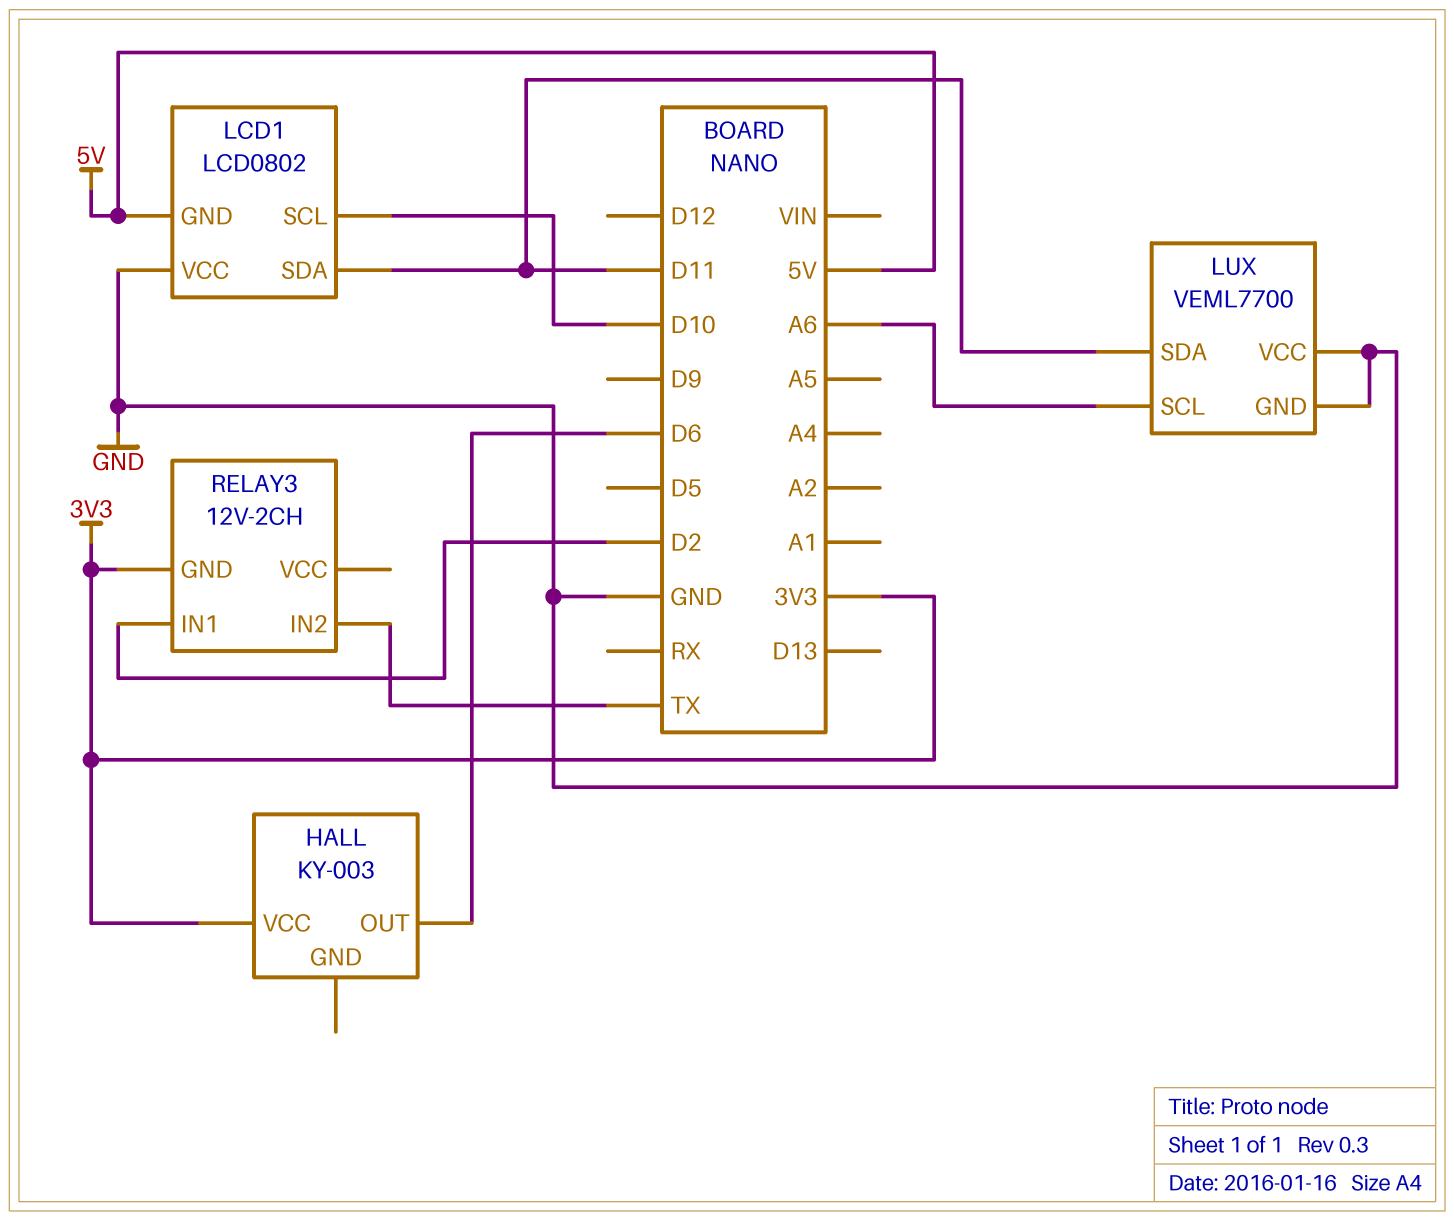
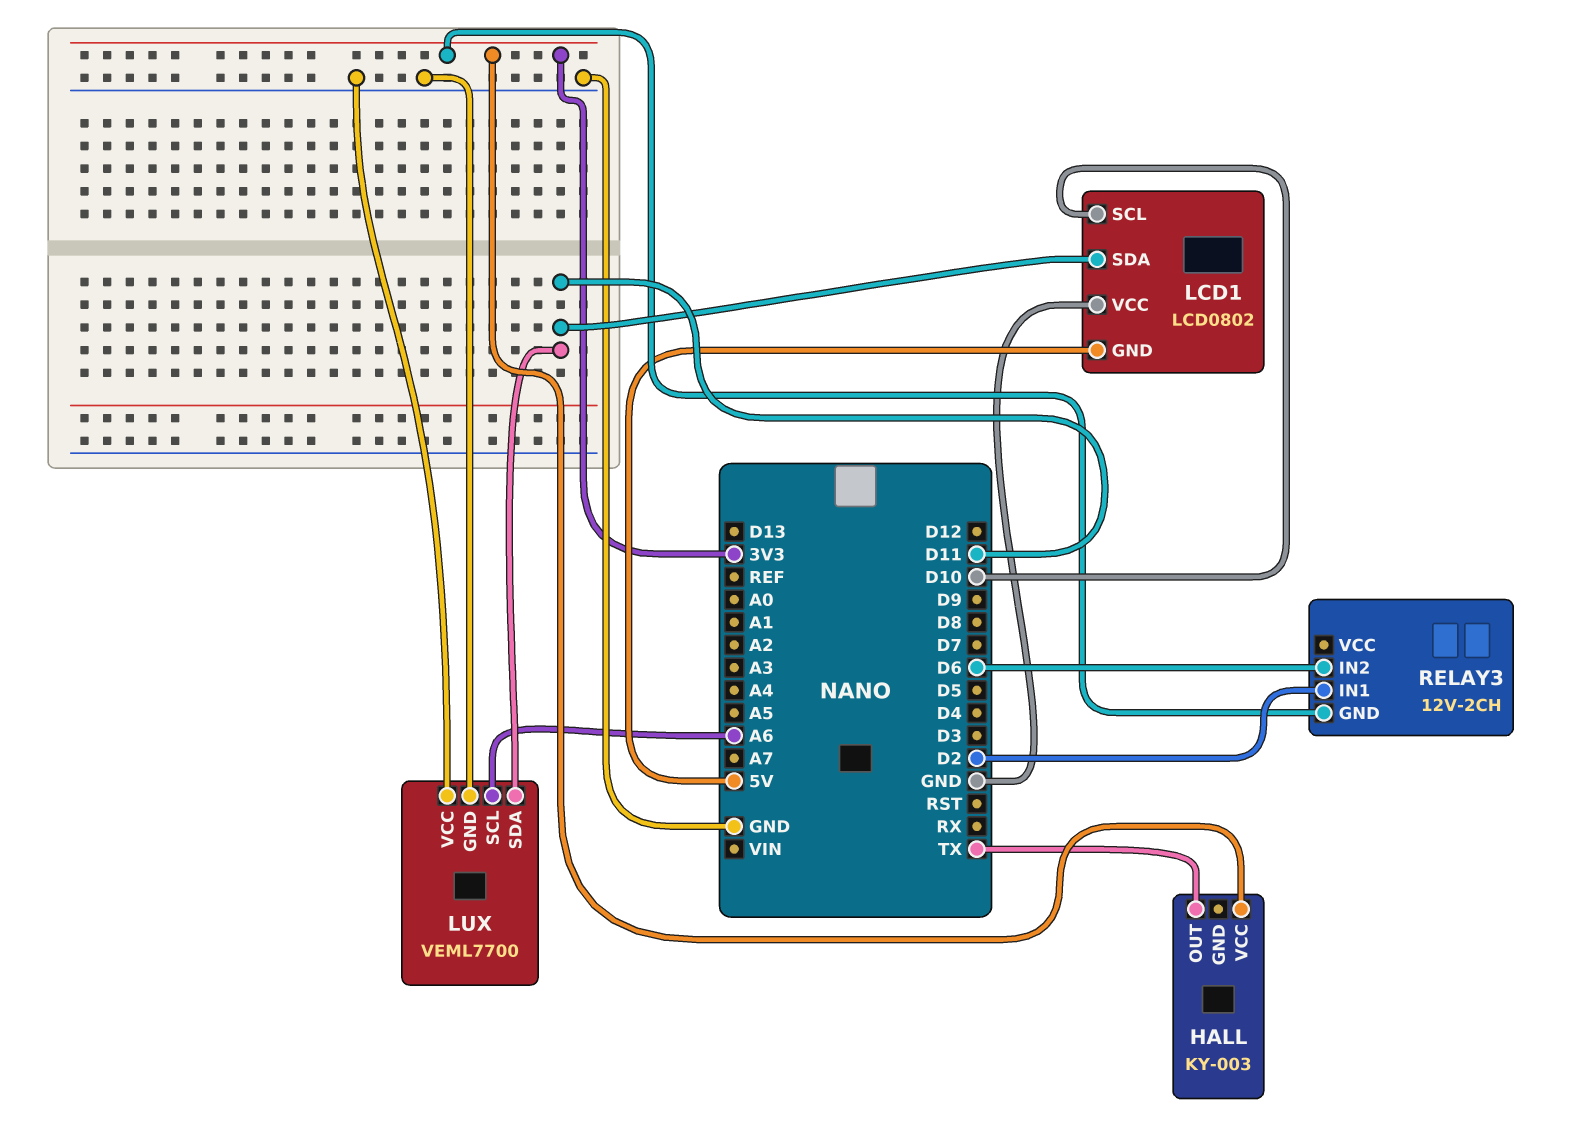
HALL pin OUT: D6 -> TX
RELAY3 pin IN2: TX -> D6

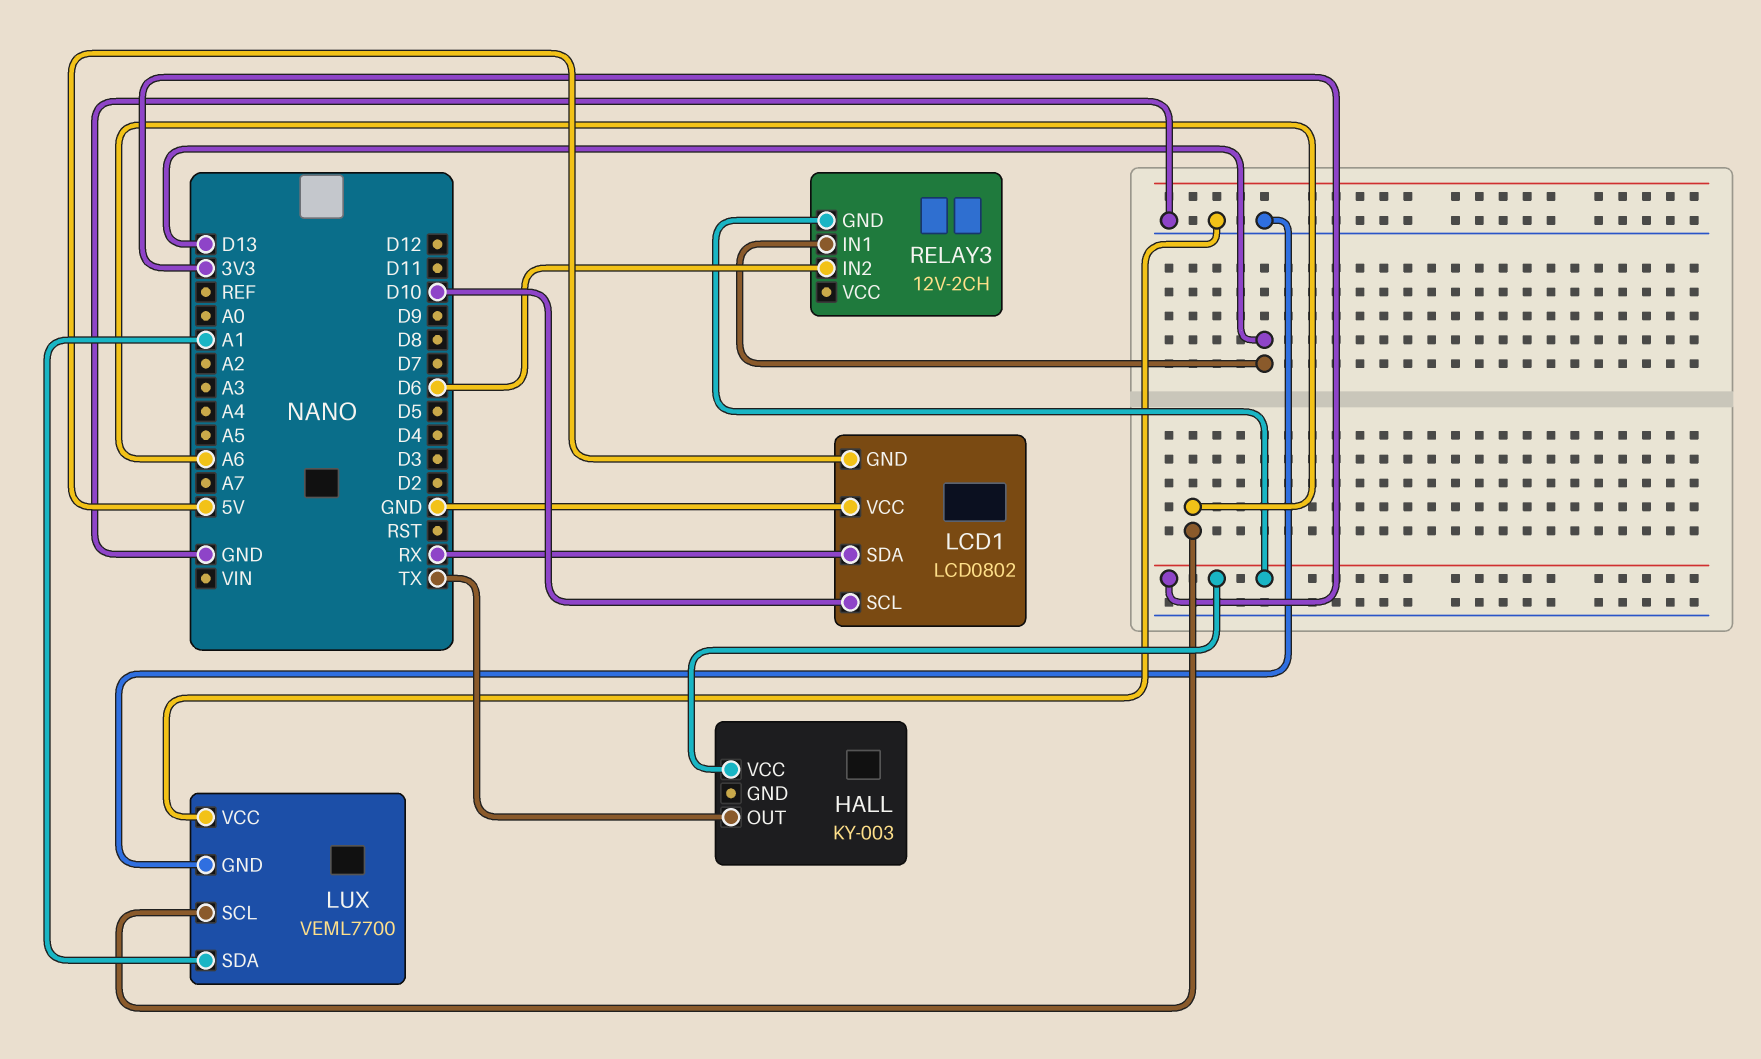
LCD1 pin SDA: D11 -> RX
LUX pin SDA: D11 -> A1
RELAY3 pin IN1: D2 -> D13

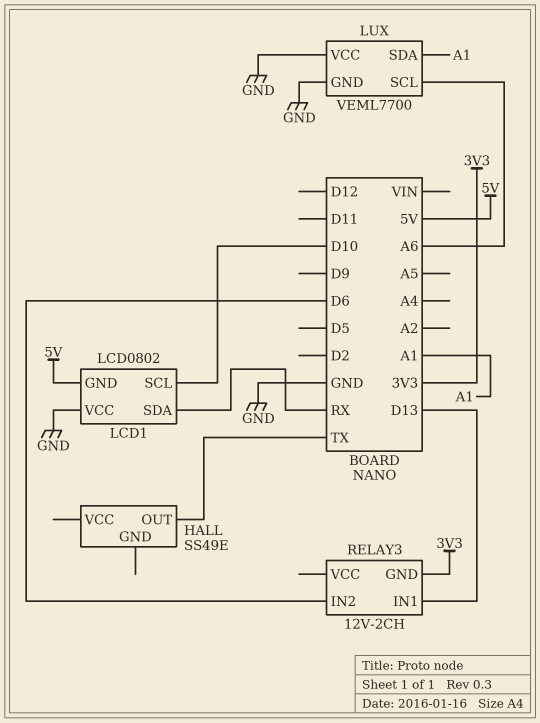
HALL: KY-003 -> SS49E
HALL pin VCC: 3V3 -> none

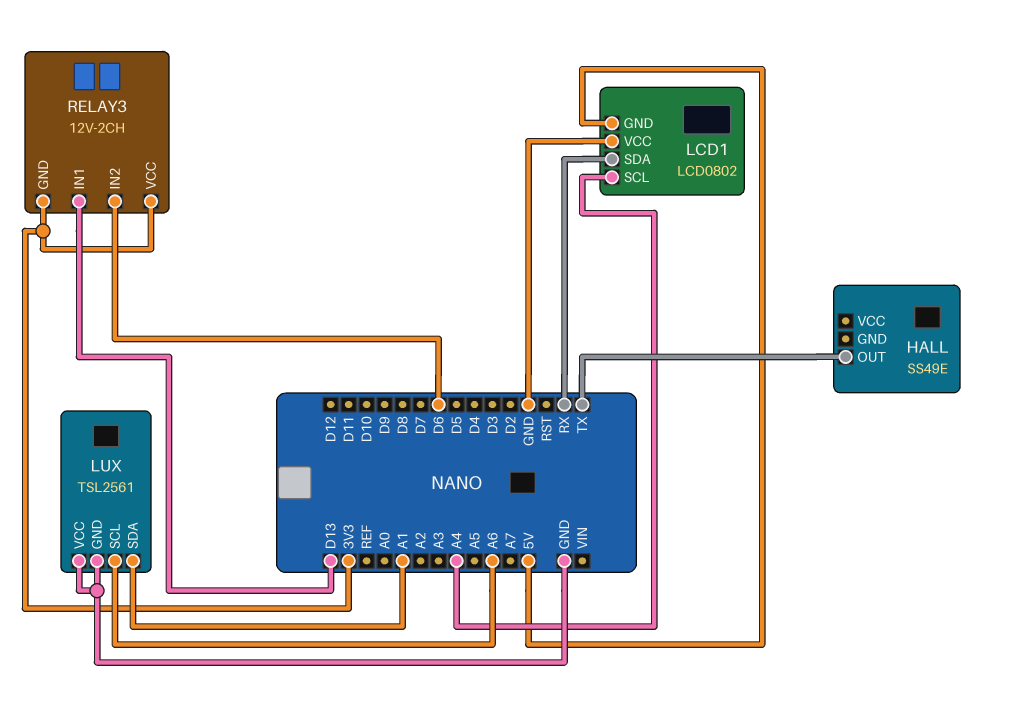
LCD1 pin SCL: D10 -> A4
LUX: VEML7700 -> TSL2561
RELAY3 pin VCC: none -> 3V3

